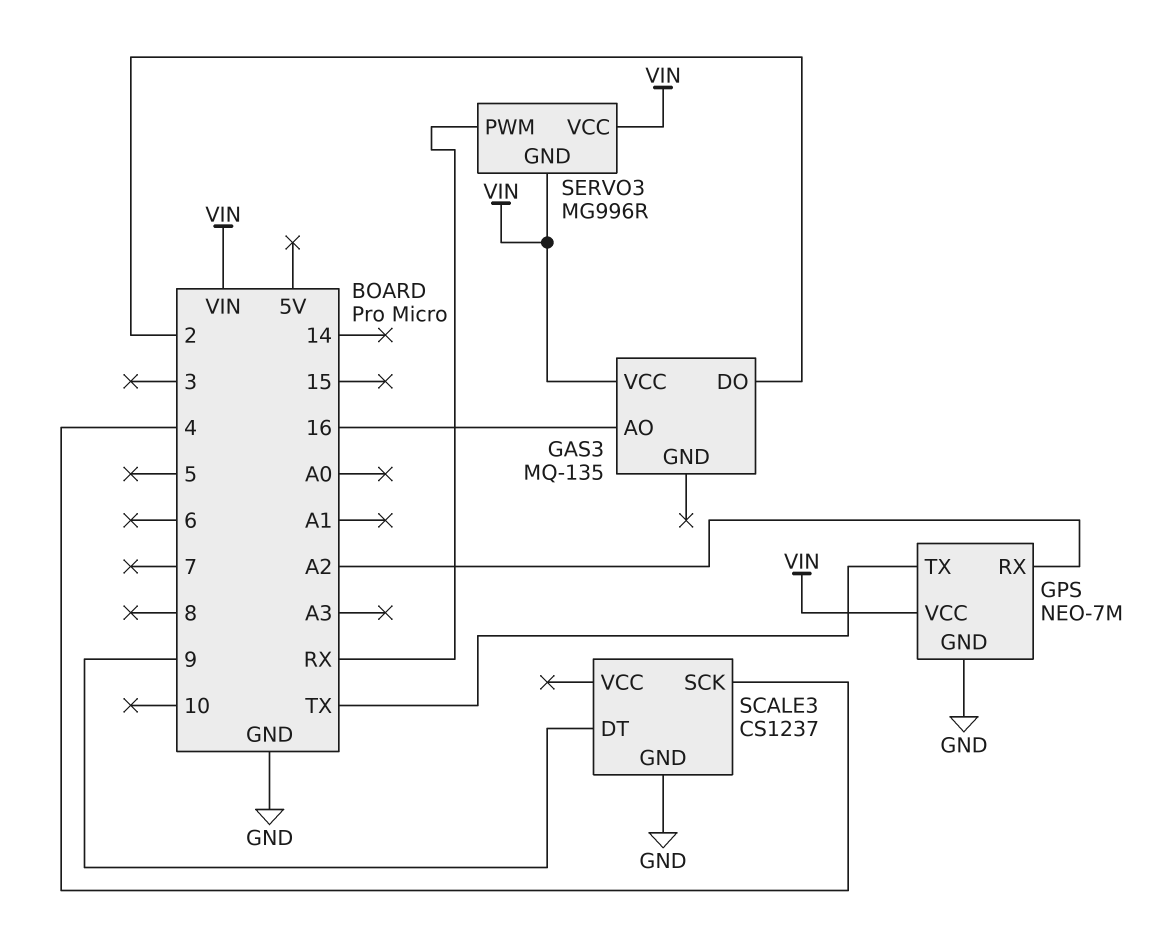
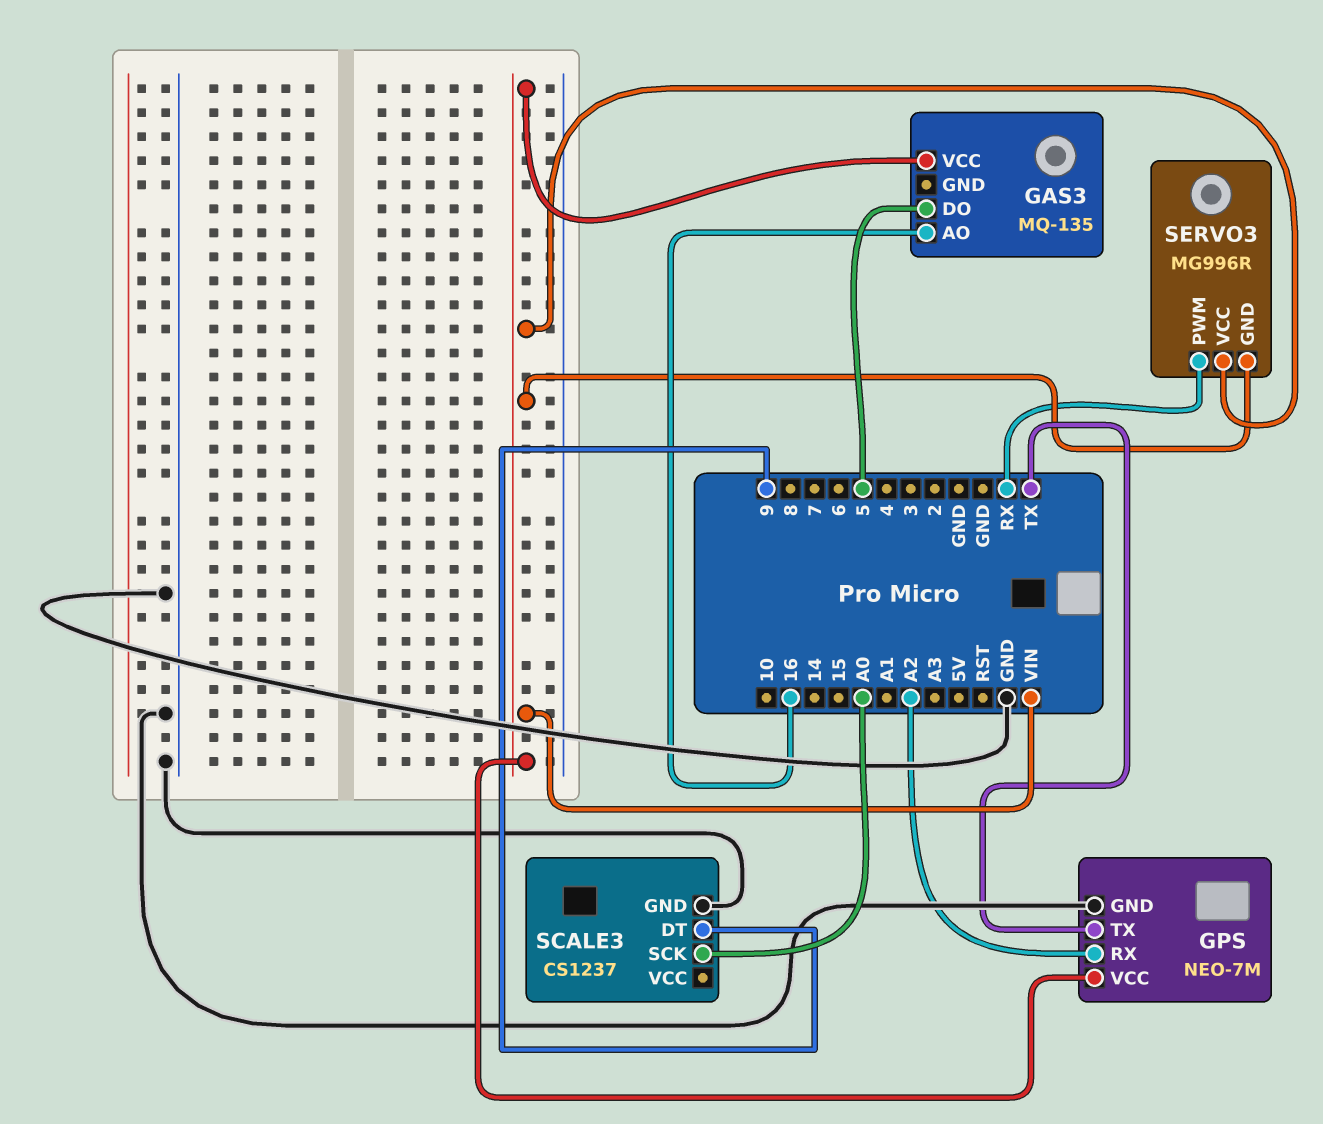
GAS3 pin DO: 2 -> 5
SCALE3 pin SCK: 4 -> A0

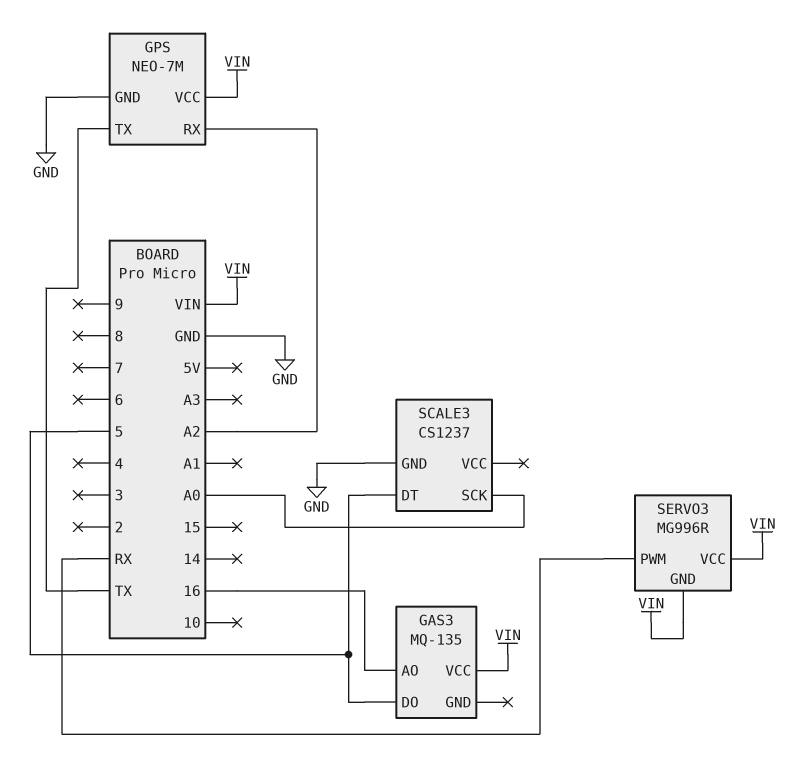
SCALE3 pin DT: 9 -> 5

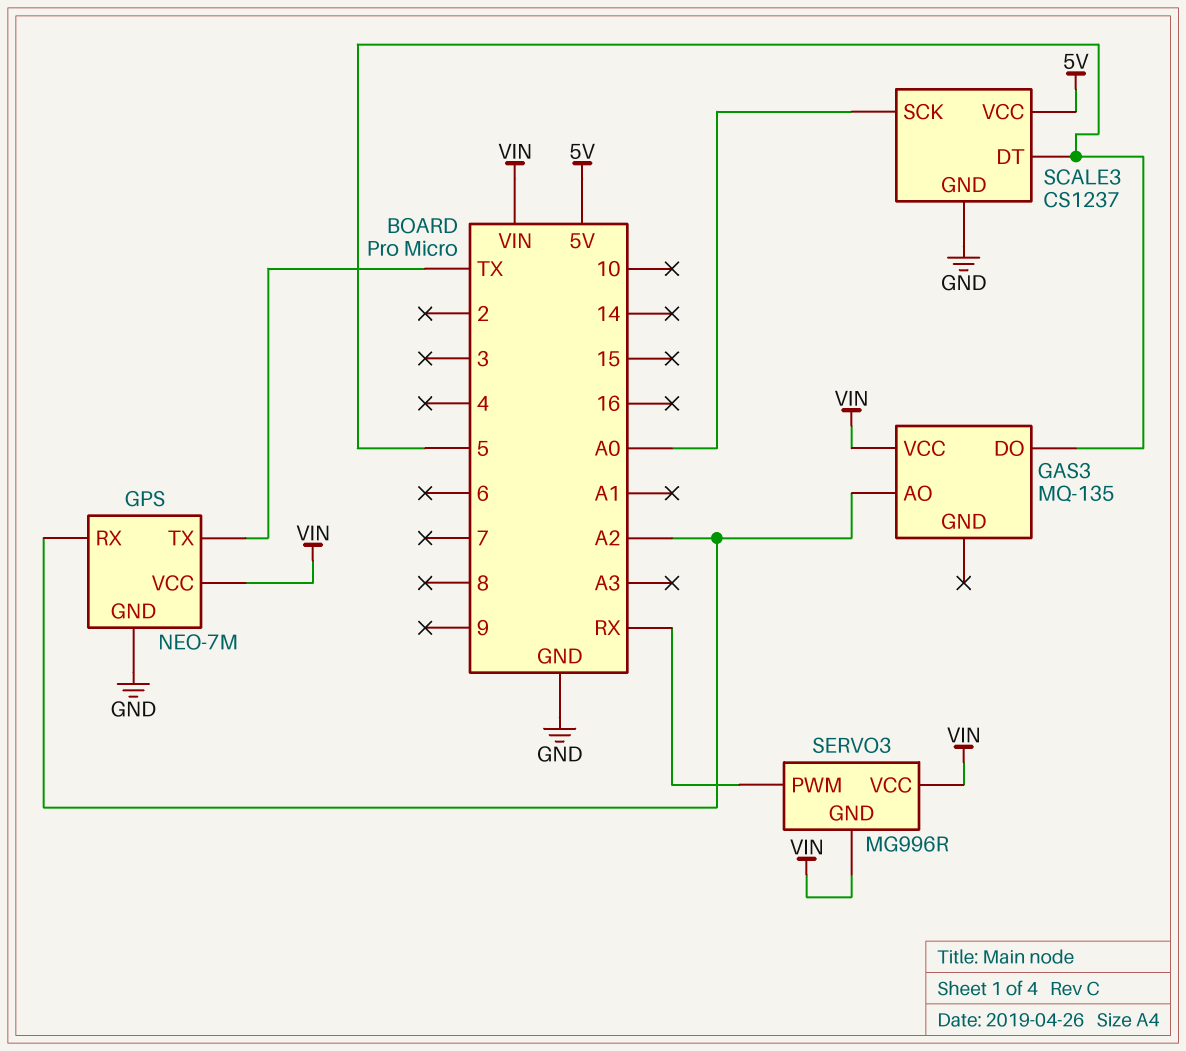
GAS3 pin AO: 16 -> A2
SCALE3 pin VCC: none -> 5V

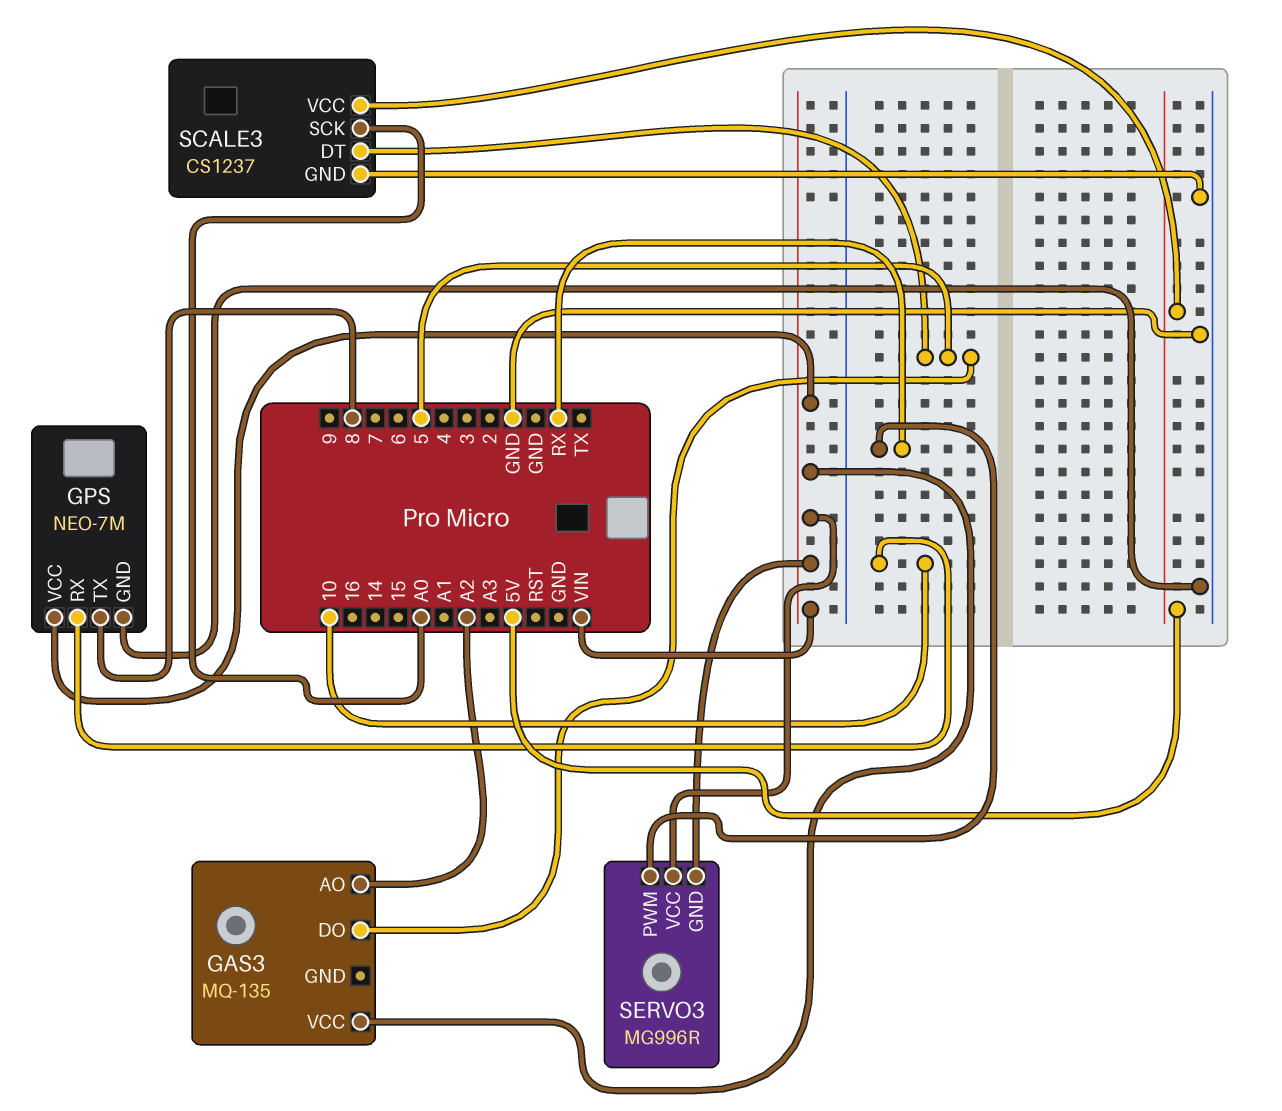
GPS pin RX: A2 -> 10
GPS pin TX: TX -> 8

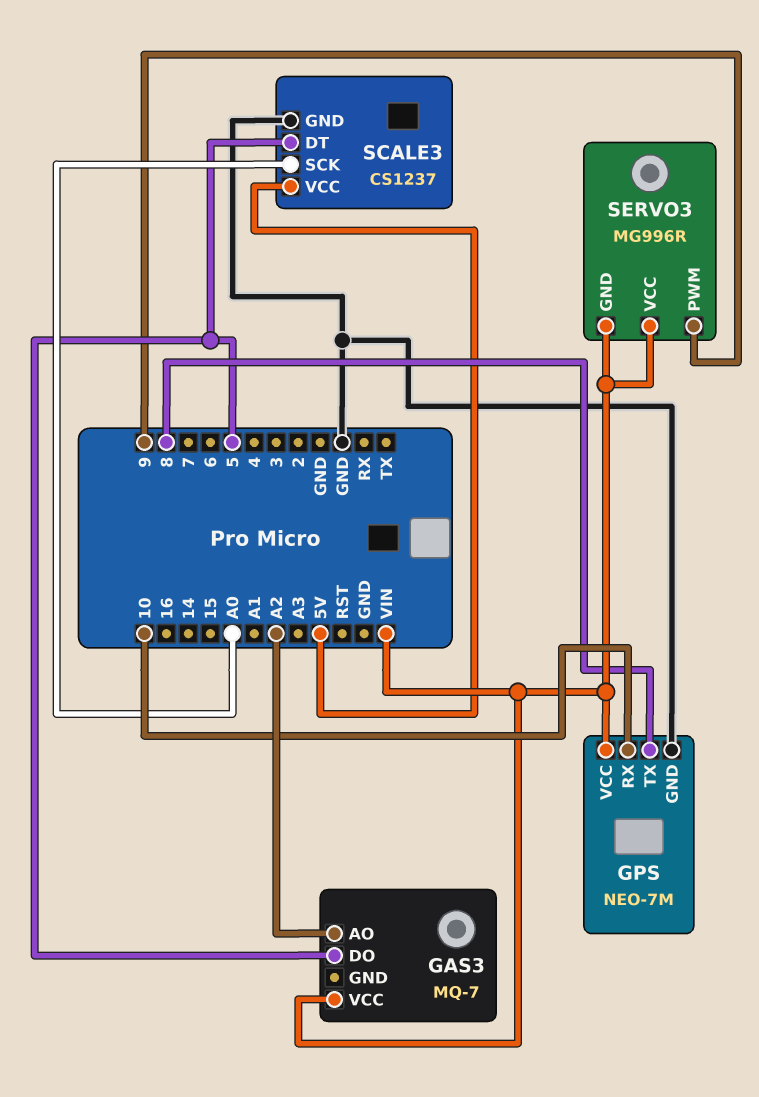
GAS3: MQ-135 -> MQ-7
SERVO3 pin PWM: RX -> 9

